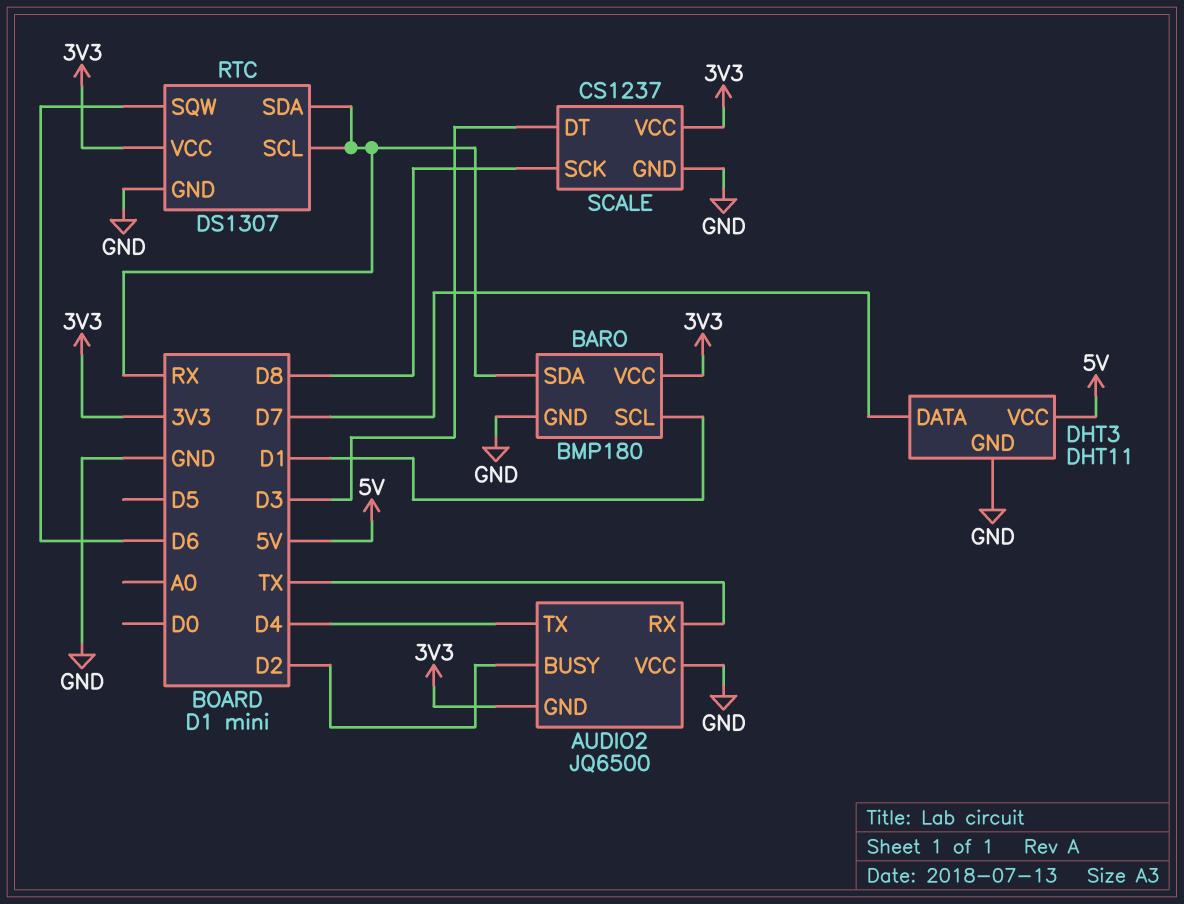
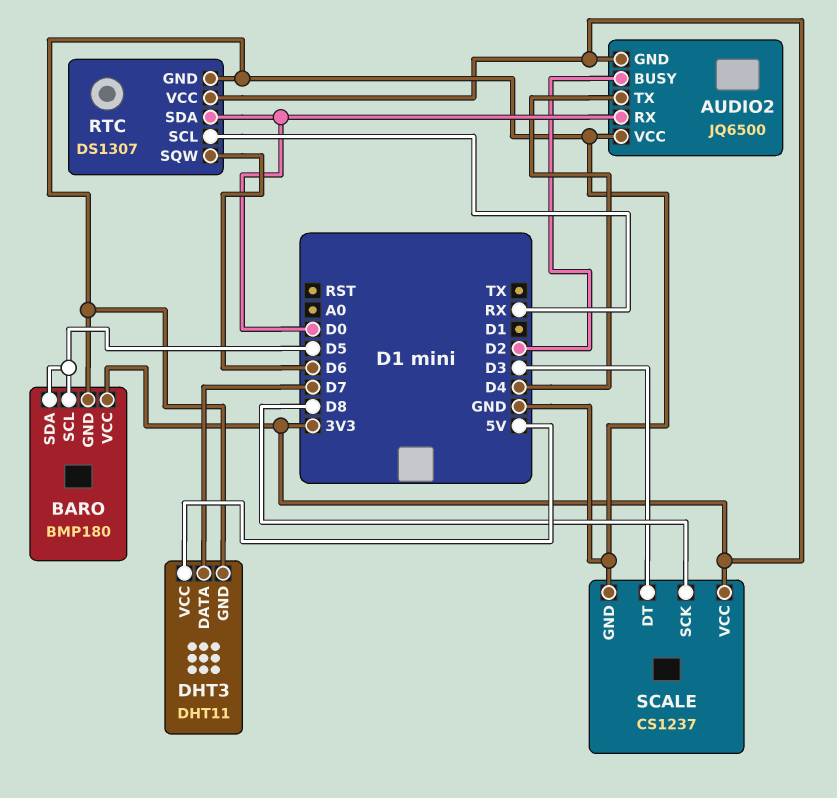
AUDIO2 pin RX: TX -> D0
BARO pin SCL: D1 -> D5
BARO pin SDA: RX -> D5
RTC pin SDA: RX -> D0

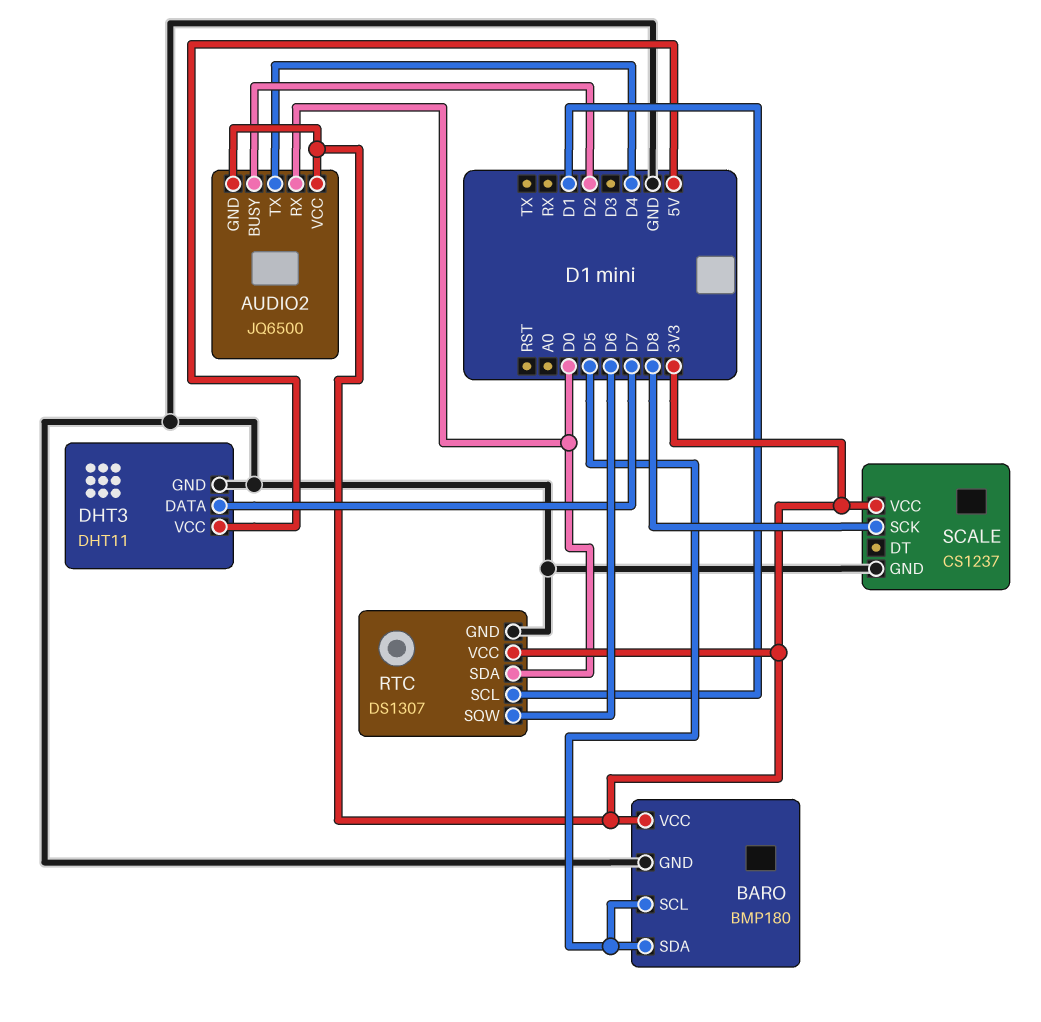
AUDIO2 pin VCC: GND -> 3V3
RTC pin SCL: RX -> D1
SCALE pin DT: D3 -> none

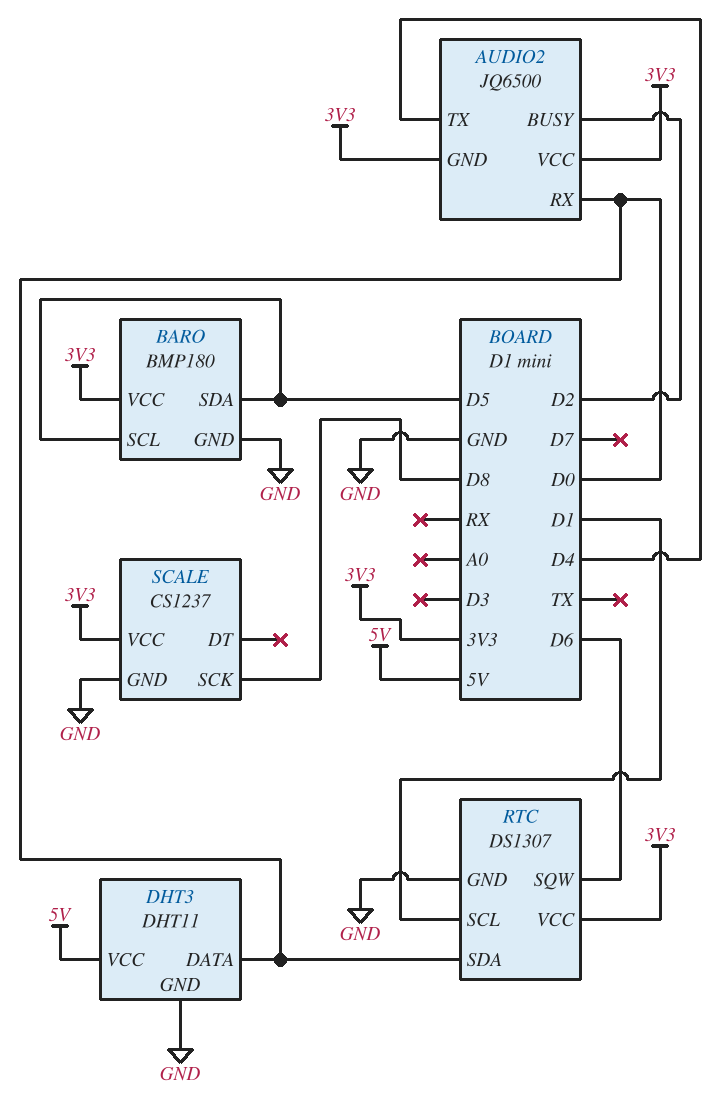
DHT3 pin DATA: D7 -> D0

